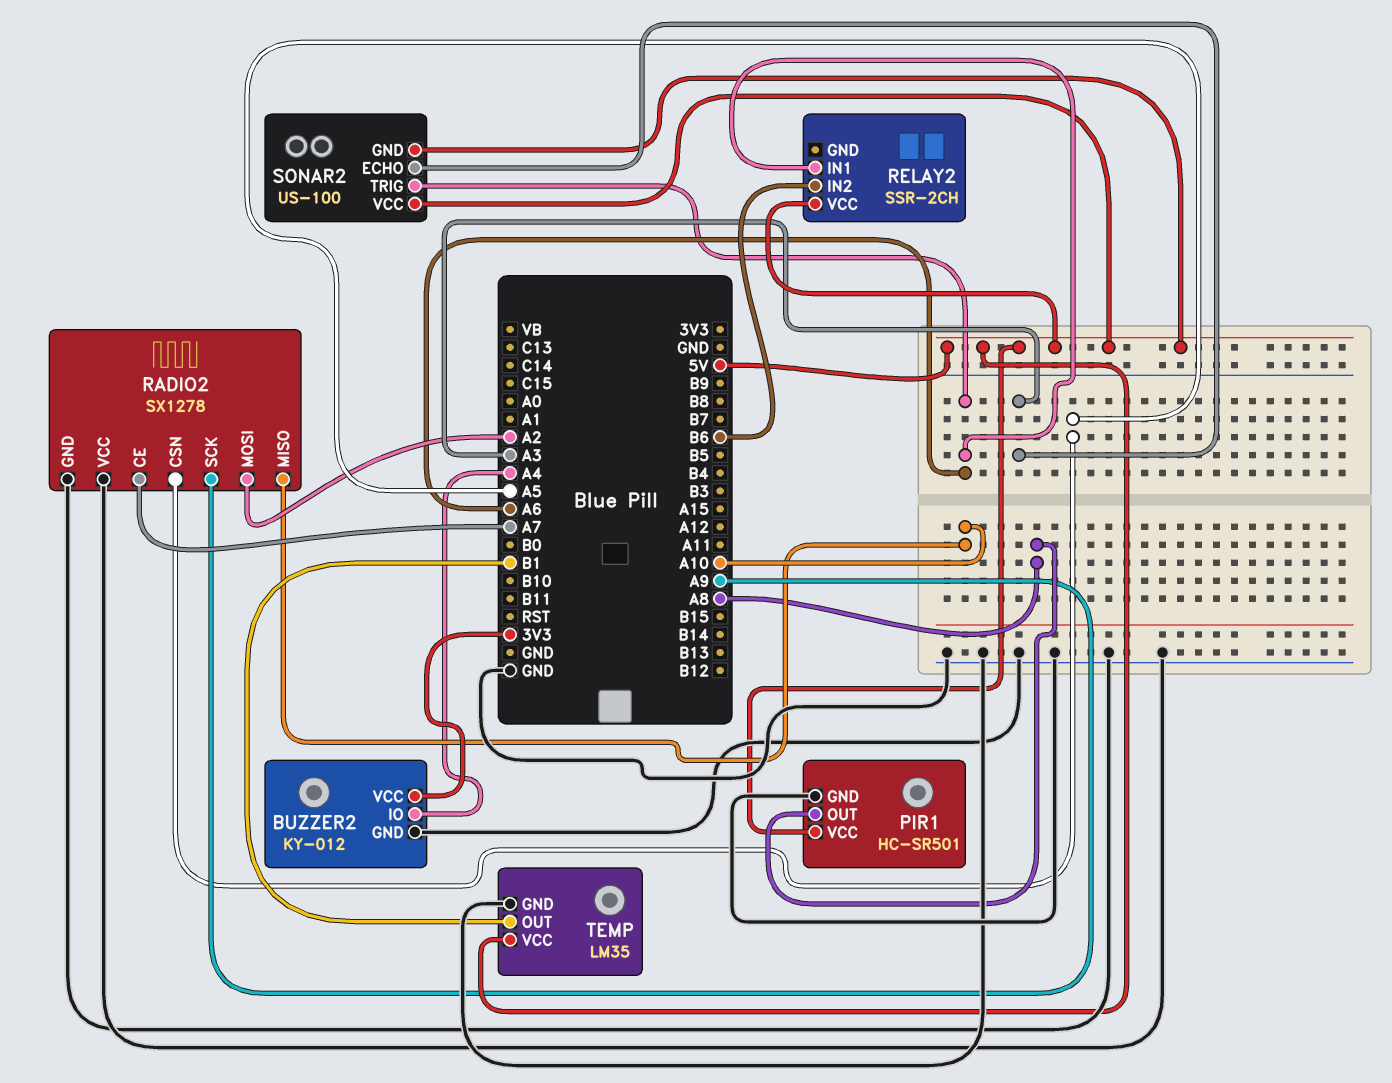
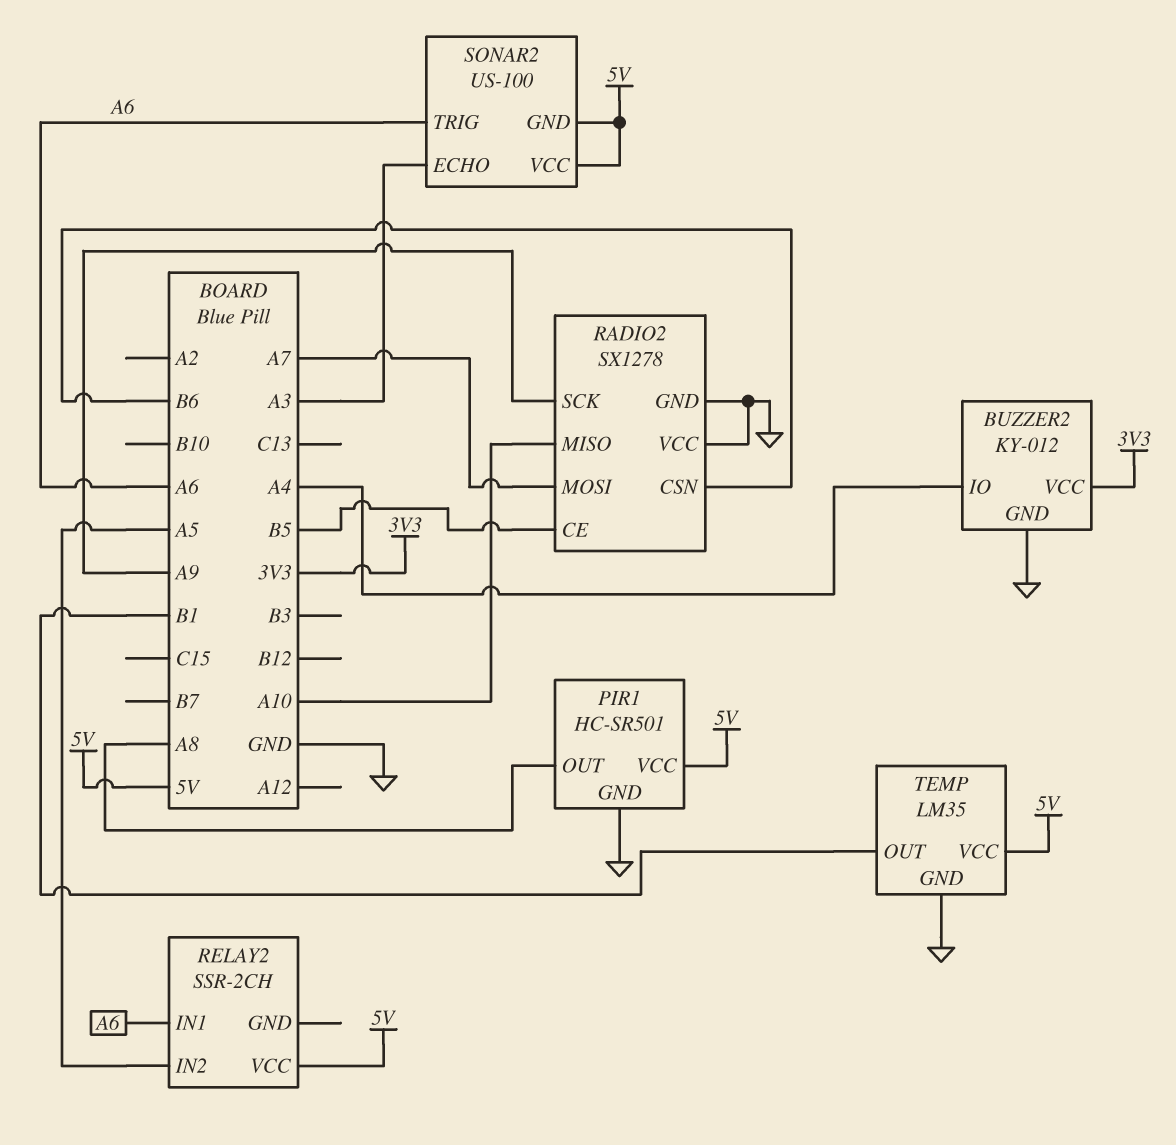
RADIO2 pin CE: A7 -> B5
RADIO2 pin CSN: A5 -> B6
RADIO2 pin MOSI: A2 -> A7
RELAY2 pin IN2: B6 -> A5

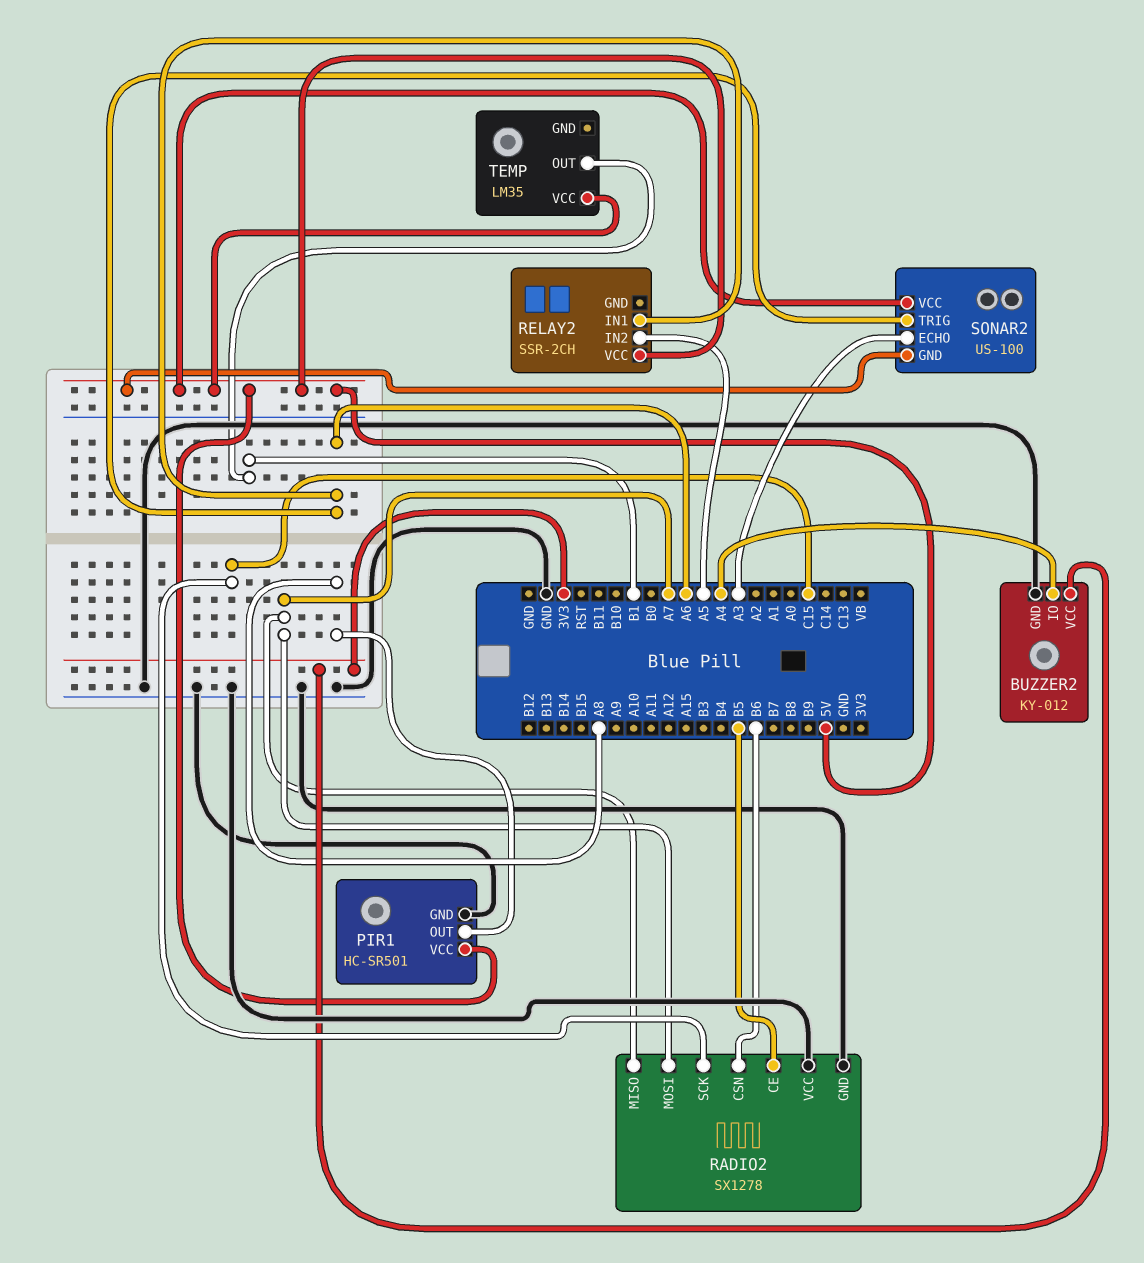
RADIO2 pin MISO: A10 -> A7
RADIO2 pin SCK: A9 -> C15
TEMP pin GND: GND -> none

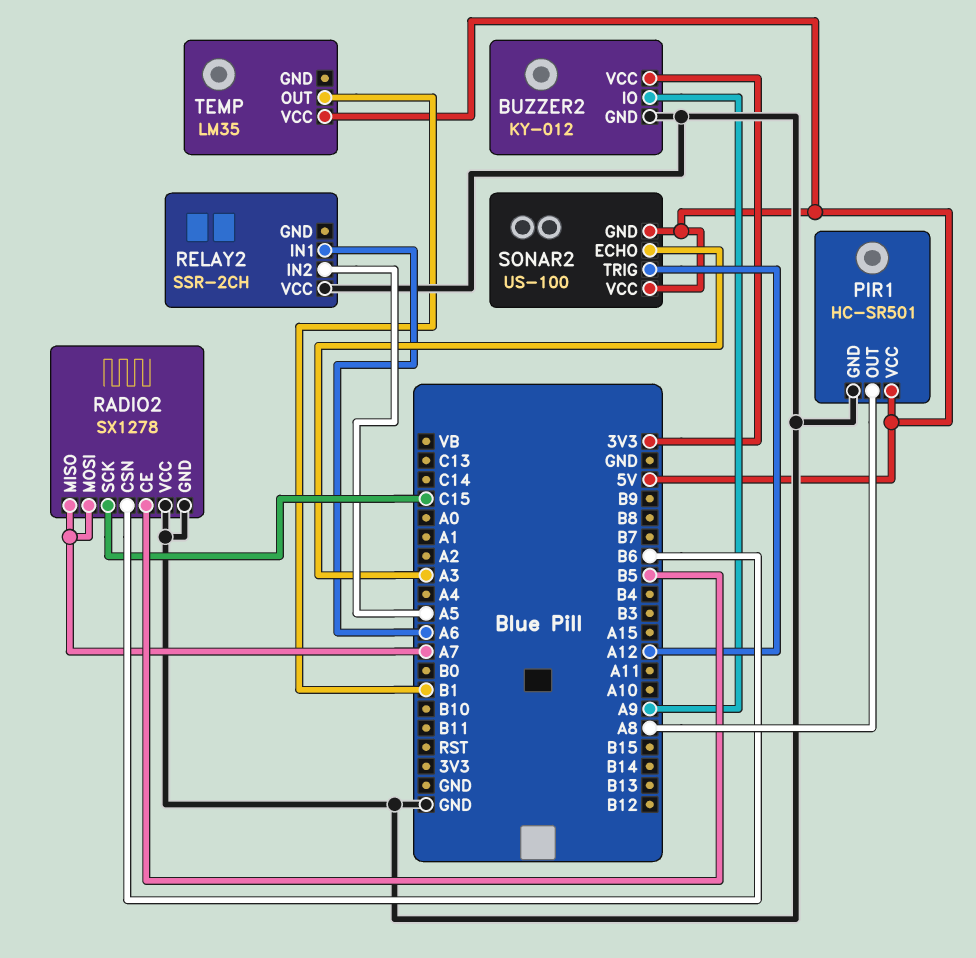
BUZZER2 pin IO: A4 -> A9
RELAY2 pin VCC: 5V -> GND
SONAR2 pin TRIG: A6 -> A12

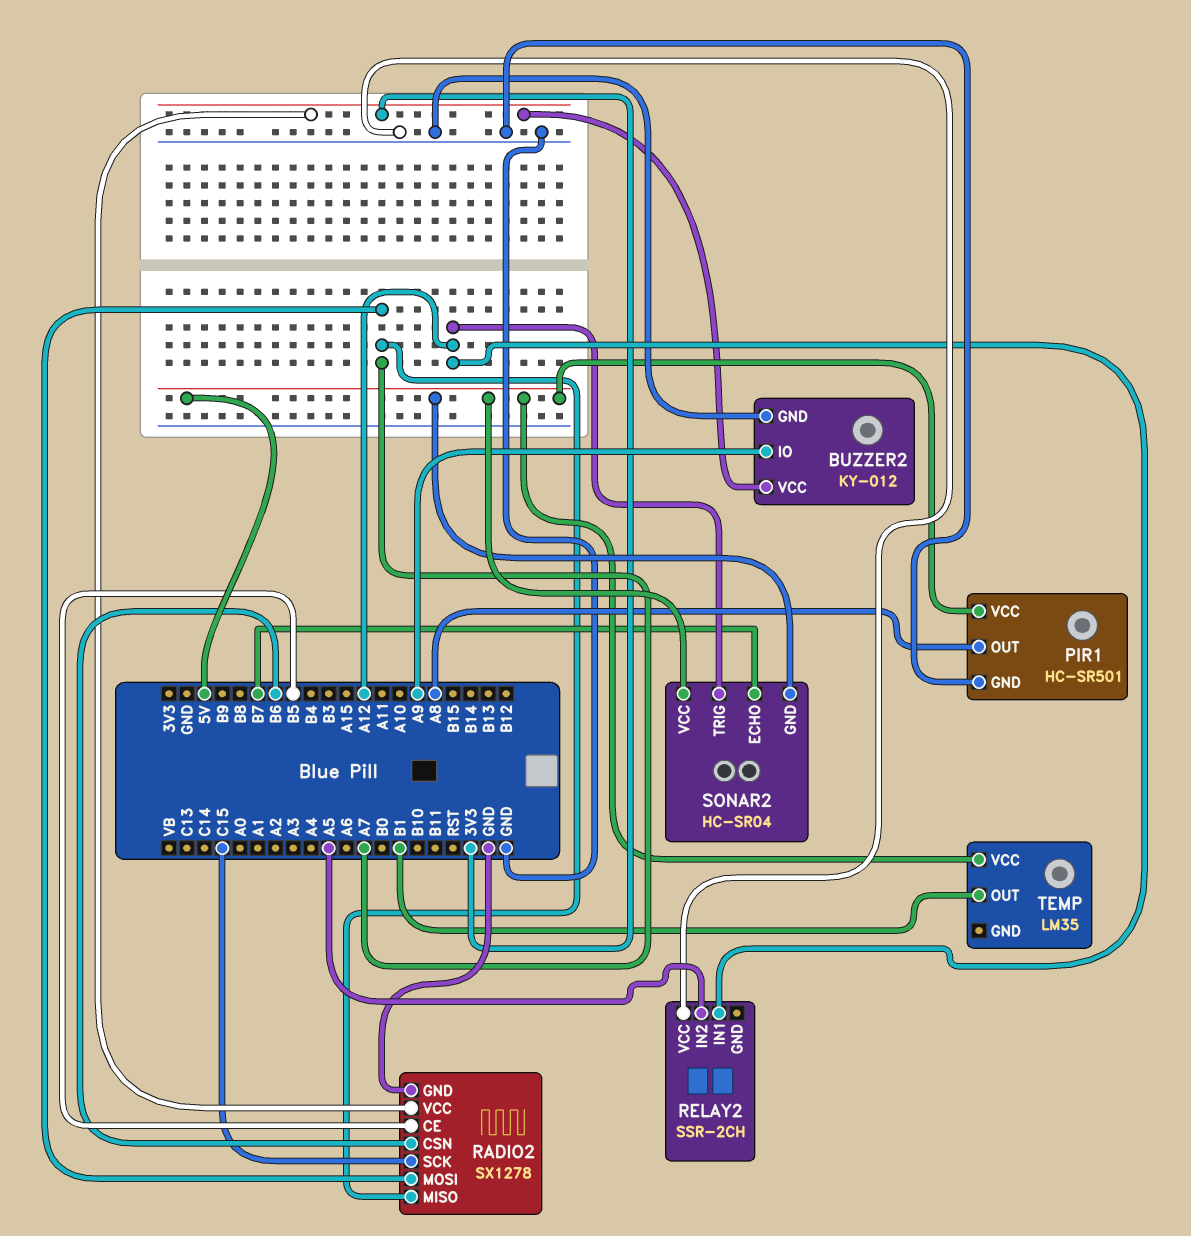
RADIO2 pin VCC: GND -> 3V3
RELAY2 pin IN1: A6 -> A12
SONAR2: US-100 -> HC-SR04
SONAR2 pin ECHO: A3 -> B7

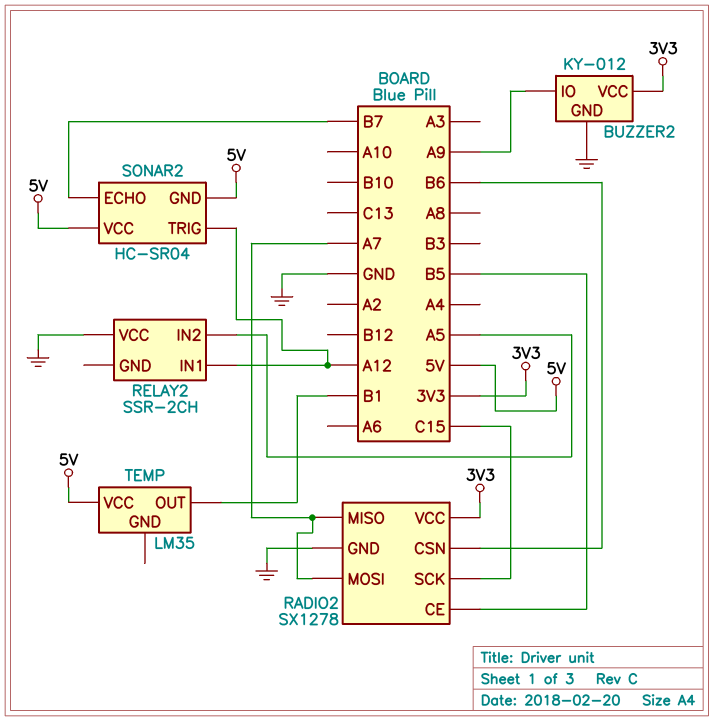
PIR1: HC-SR501 -> none
PIR1 pin GND: GND -> none
PIR1 pin OUT: A8 -> none
PIR1 pin VCC: 5V -> none

